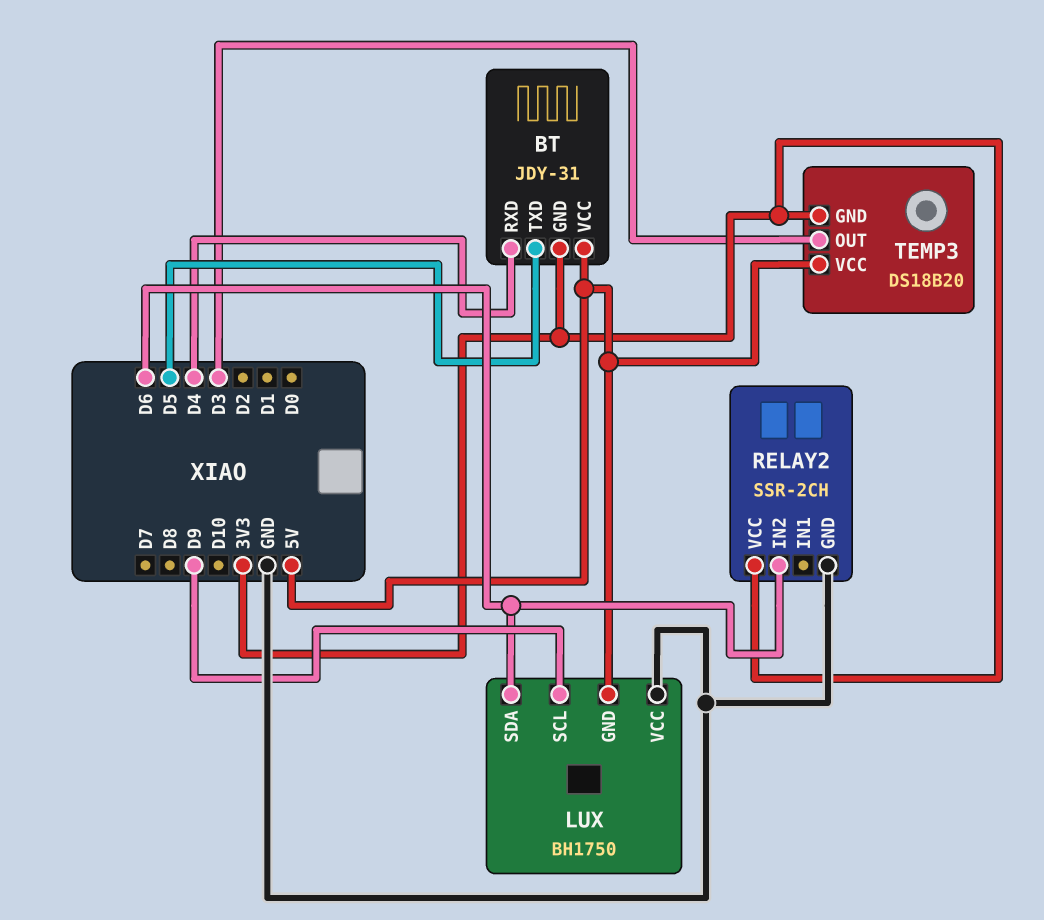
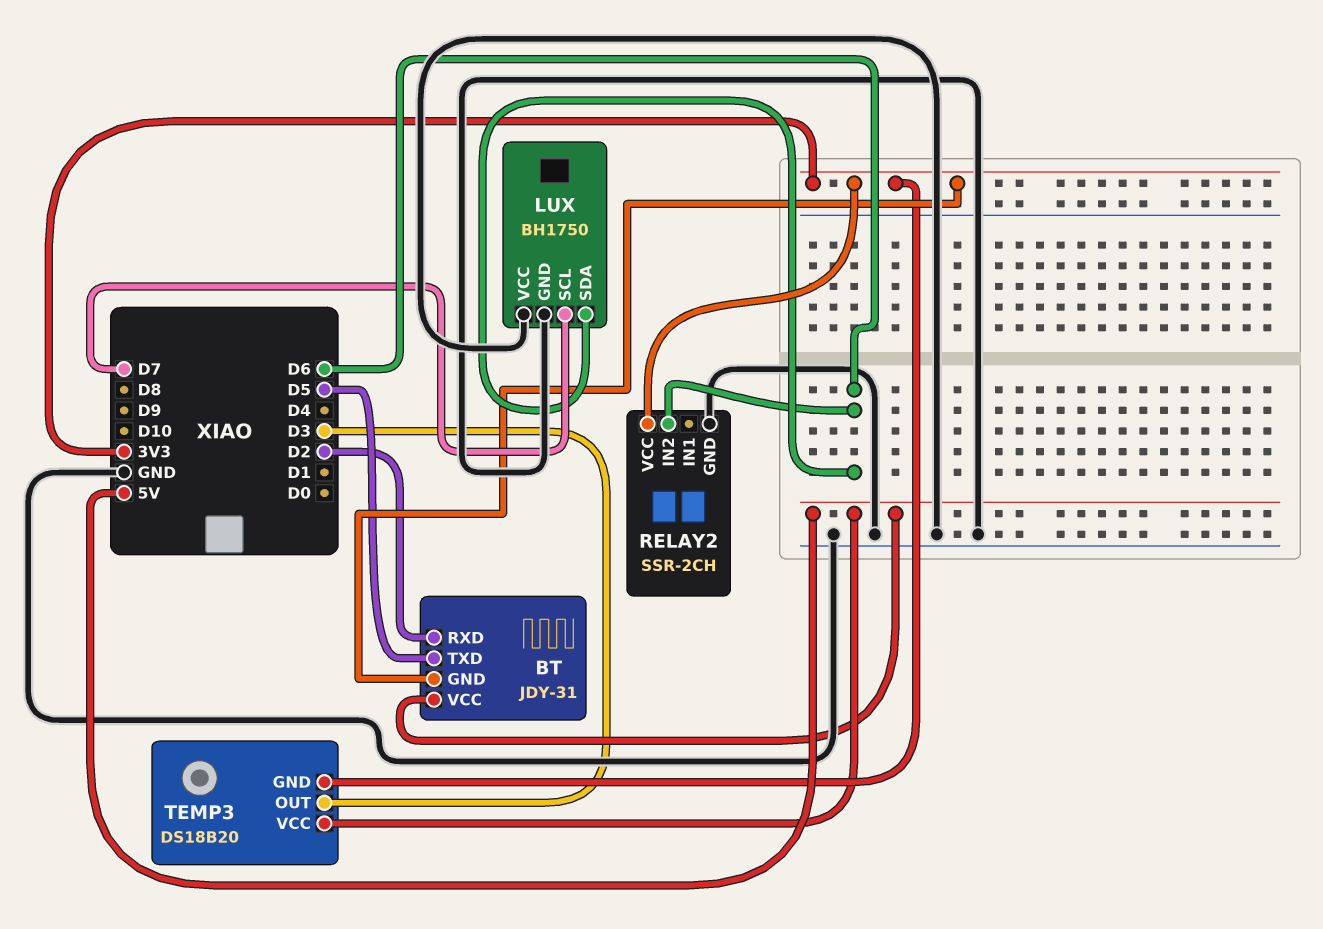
BT pin RXD: D4 -> D2
LUX pin GND: 5V -> GND
LUX pin SCL: D9 -> D7

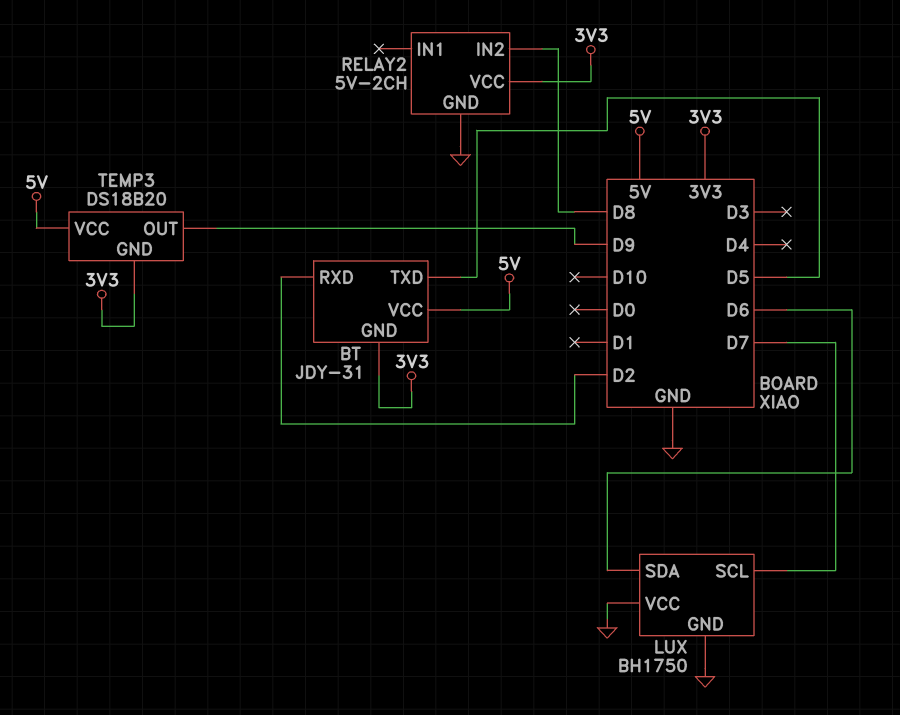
RELAY2: SSR-2CH -> 5V-2CH
RELAY2 pin IN2: D6 -> D8
TEMP3 pin OUT: D3 -> D9

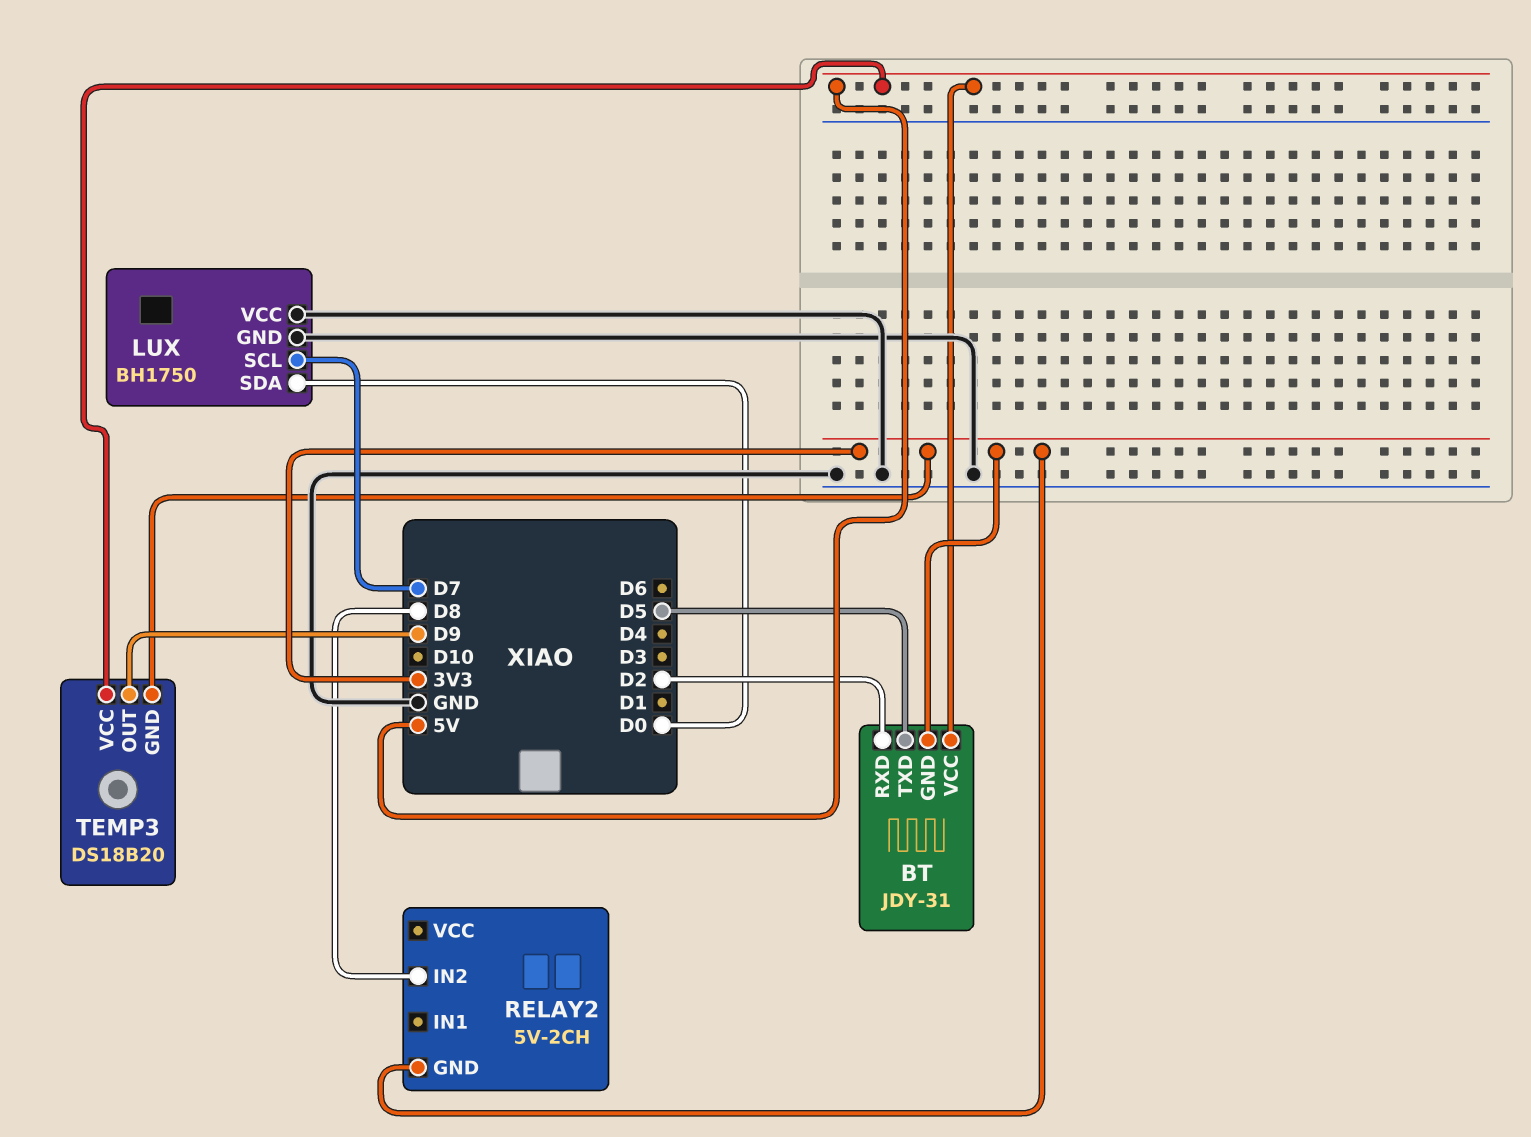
LUX pin SDA: D6 -> D0
RELAY2 pin GND: GND -> 3V3
RELAY2 pin VCC: 3V3 -> none

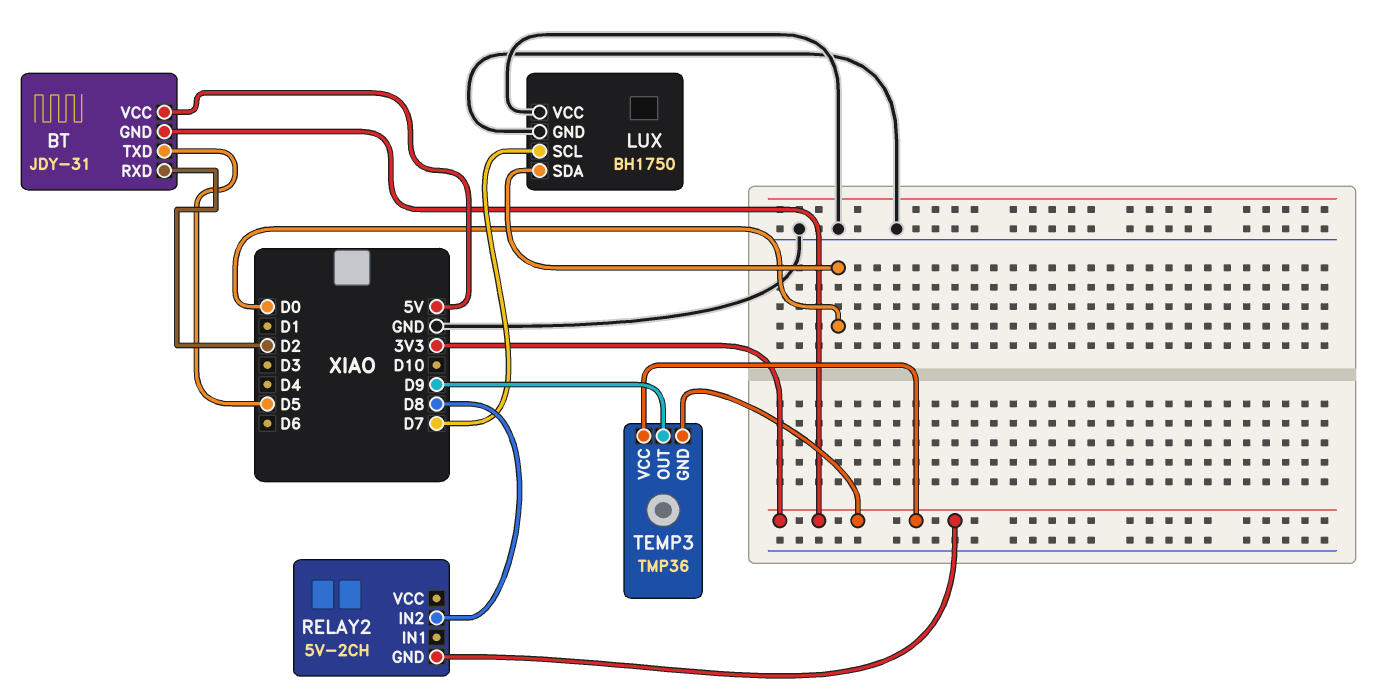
TEMP3: DS18B20 -> TMP36
TEMP3 pin VCC: 5V -> 3V3

